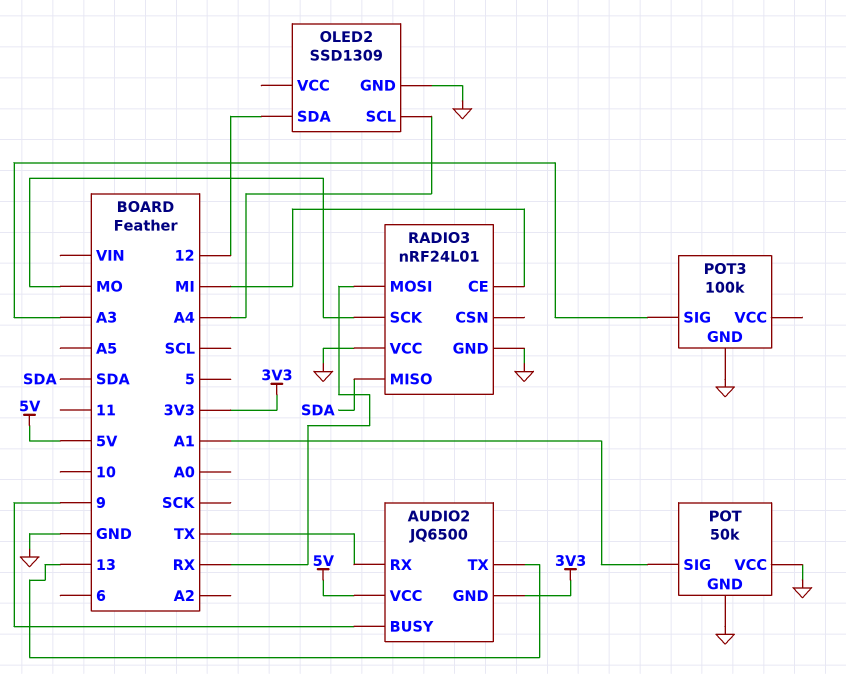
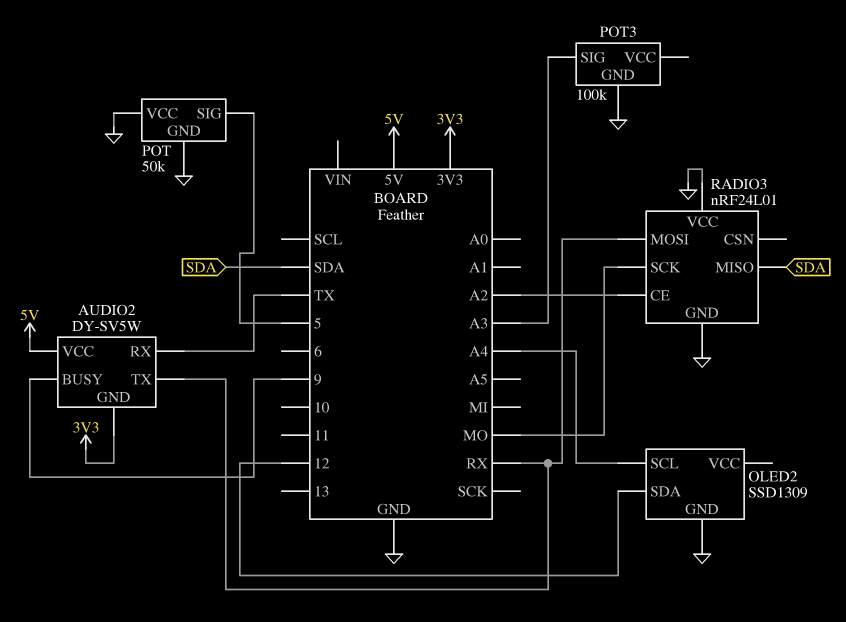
AUDIO2: JQ6500 -> DY-SV5W
AUDIO2 pin TX: 13 -> RX
POT pin SIG: A1 -> 5
RADIO3 pin CE: MI -> A2

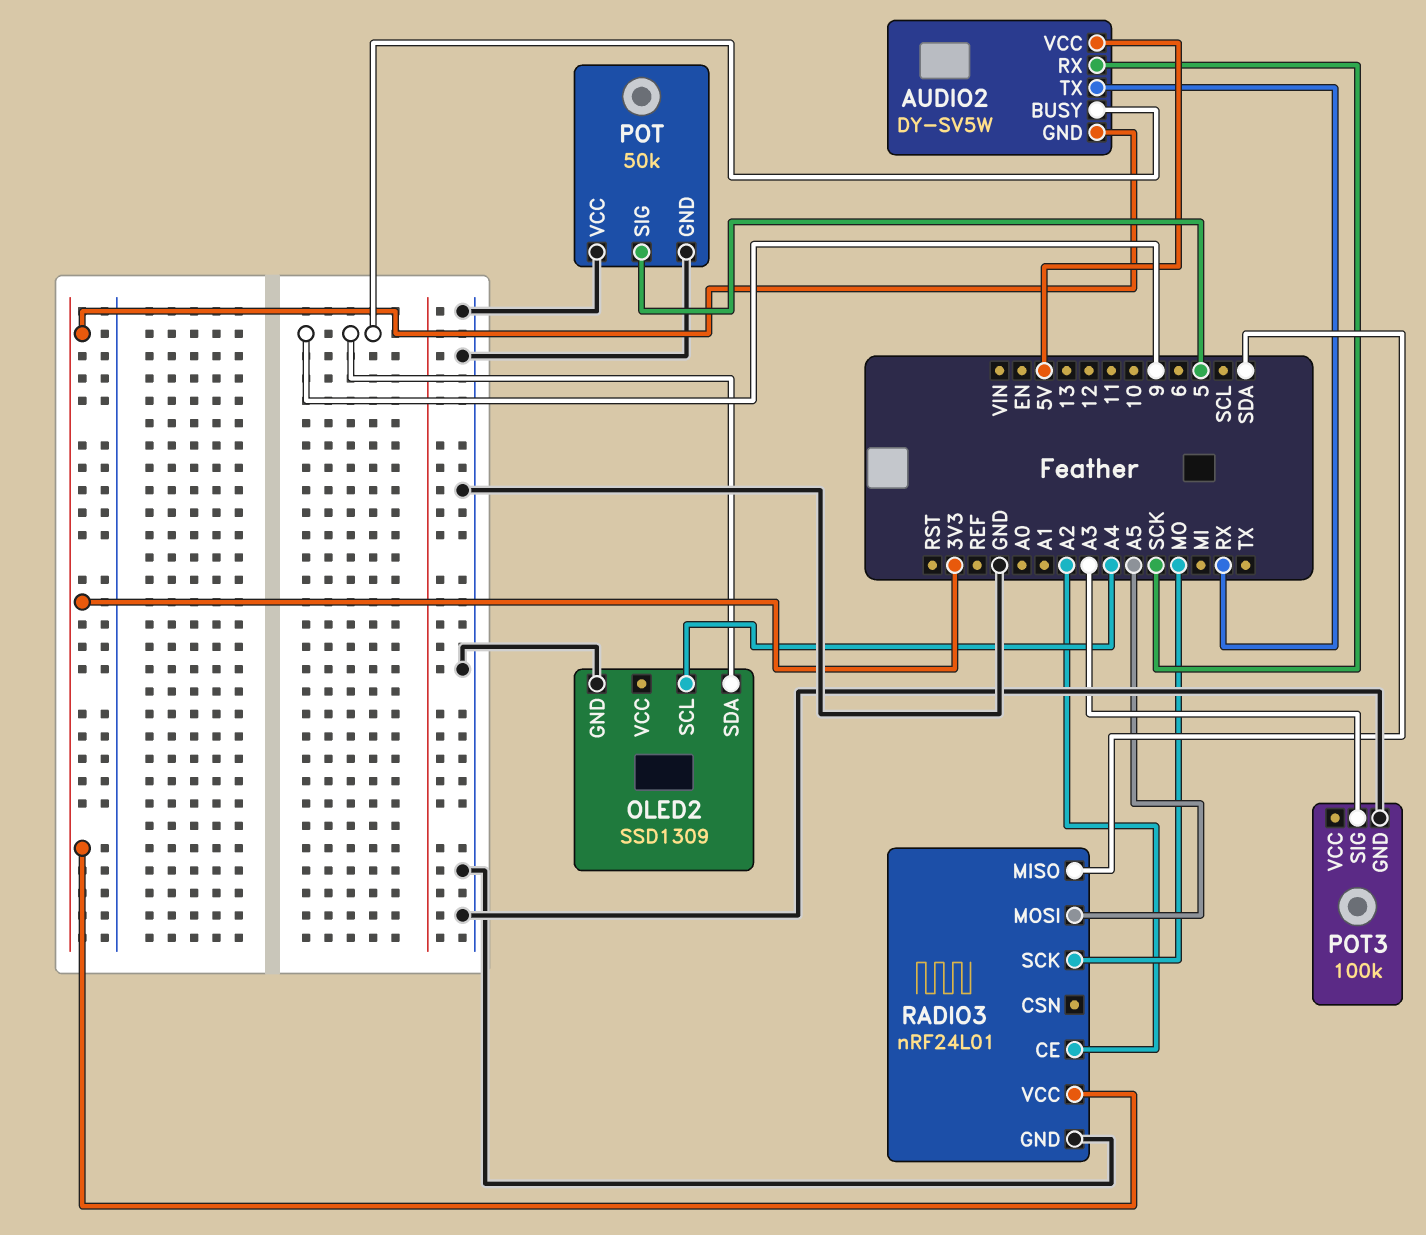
AUDIO2 pin RX: TX -> SCK
OLED2 pin SDA: 12 -> 9
RADIO3 pin MOSI: RX -> A5
RADIO3 pin VCC: GND -> 3V3

